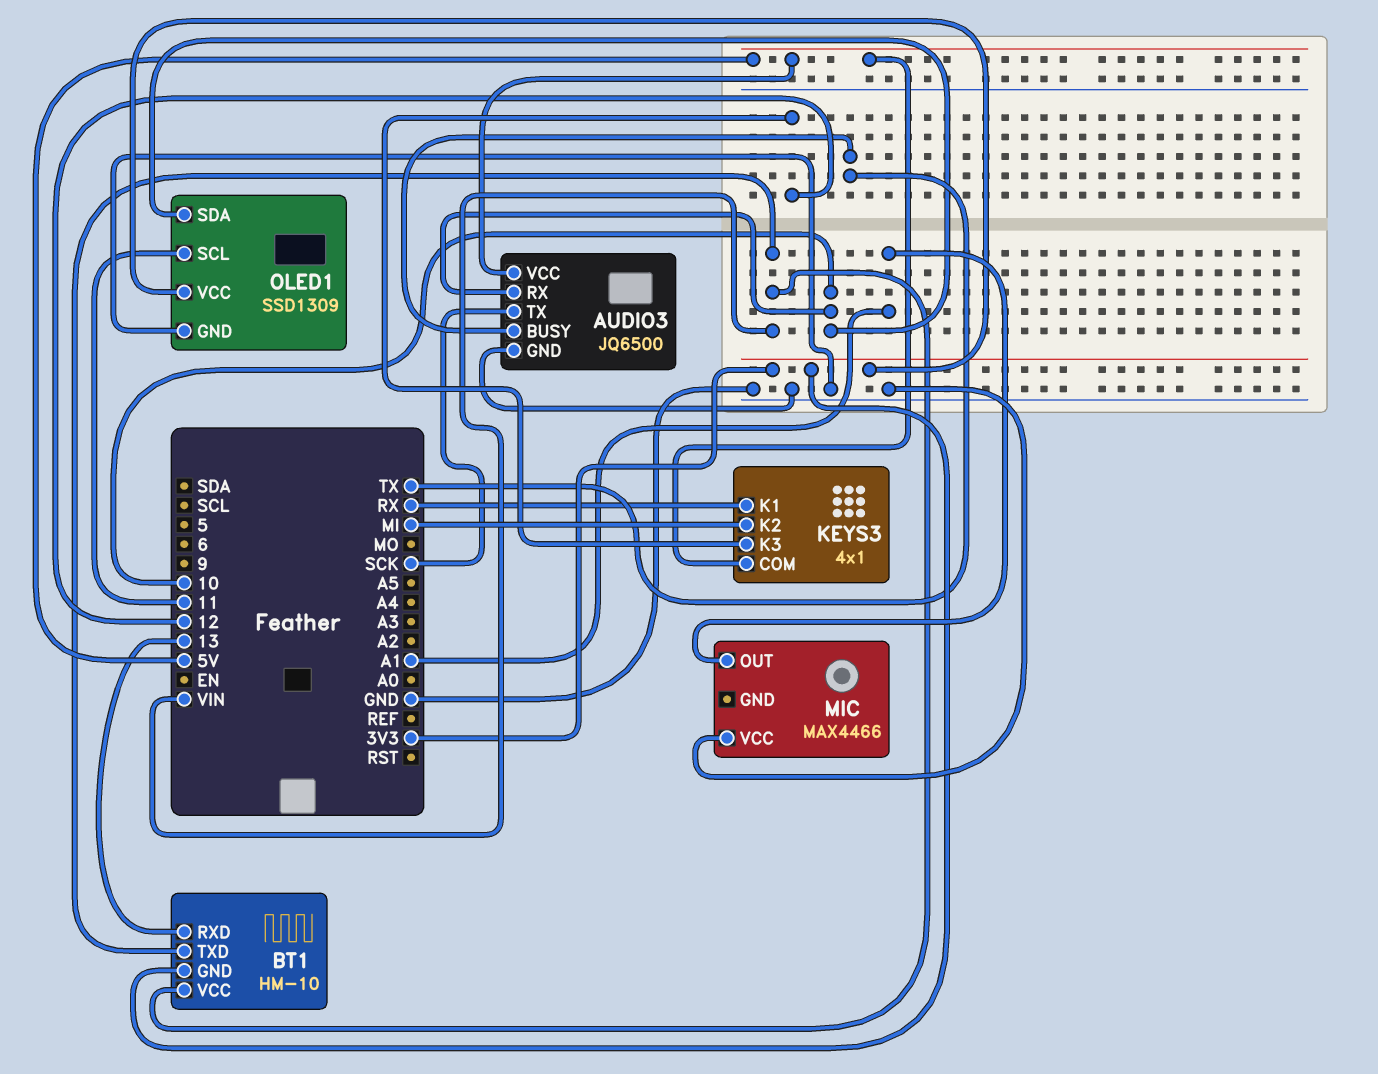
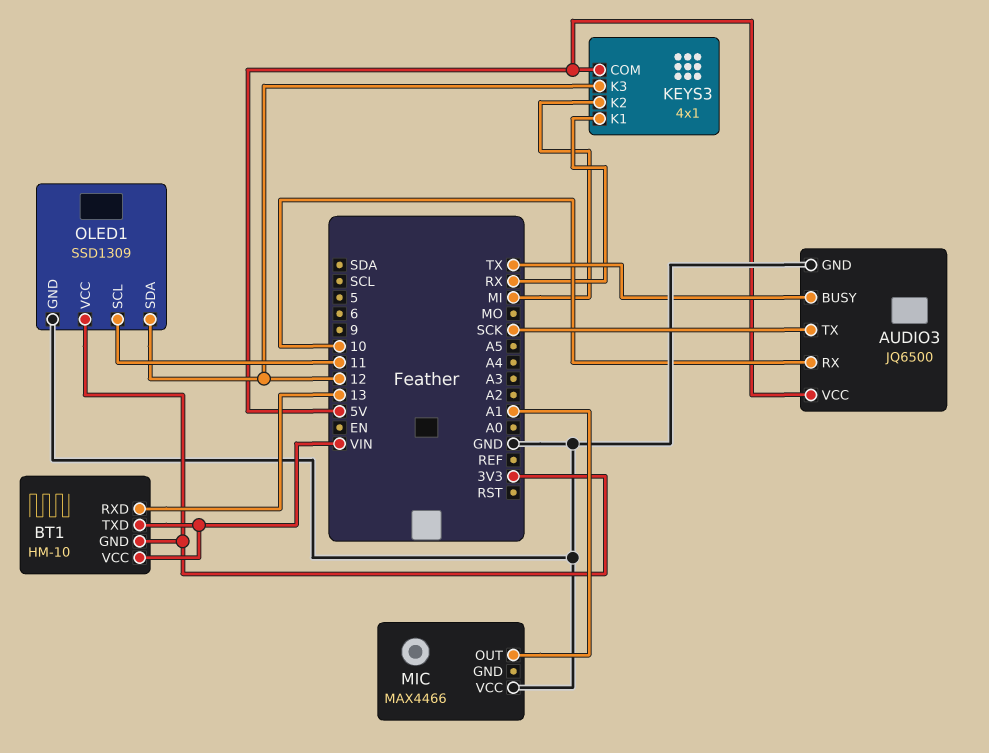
OLED1 pin SDA: 10 -> 12

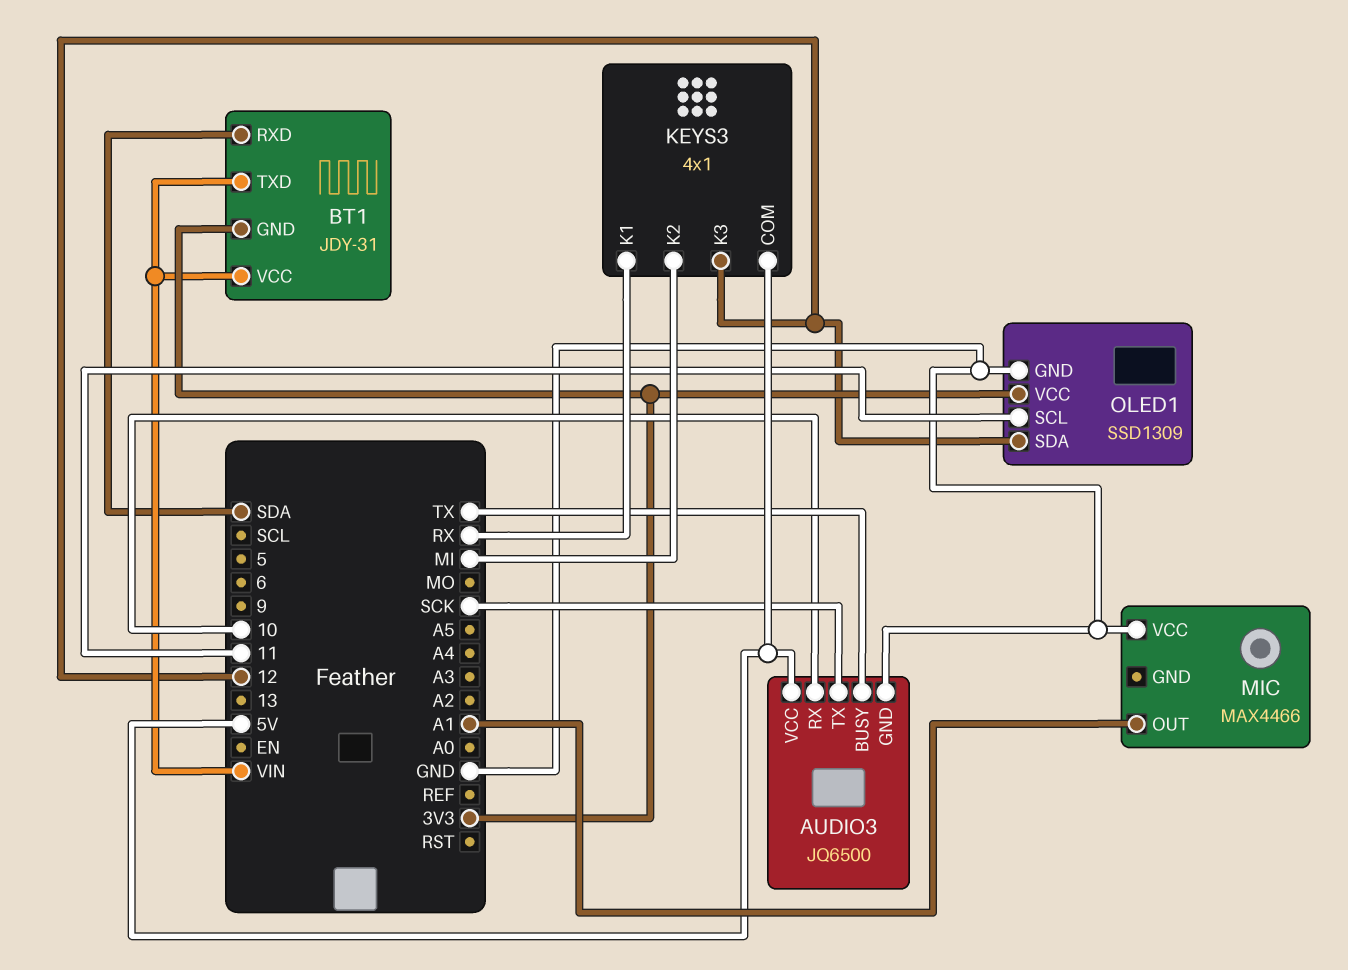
BT1: HM-10 -> JDY-31
BT1 pin RXD: 13 -> SDA

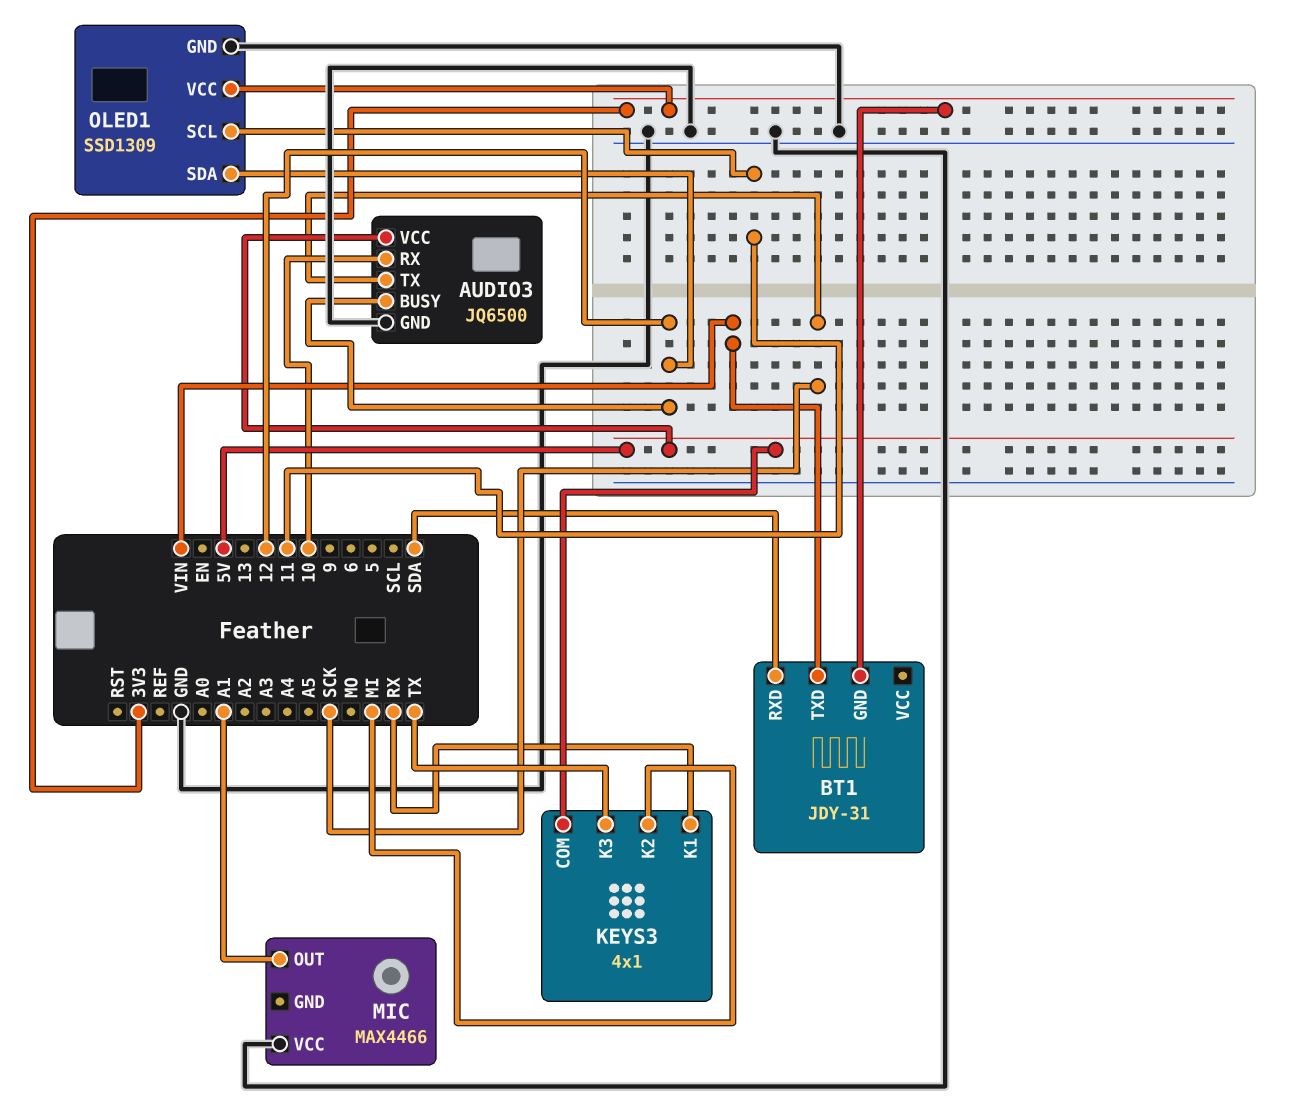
AUDIO3 pin BUSY: TX -> 12
BT1 pin VCC: VIN -> none
KEYS3 pin K3: 12 -> TX

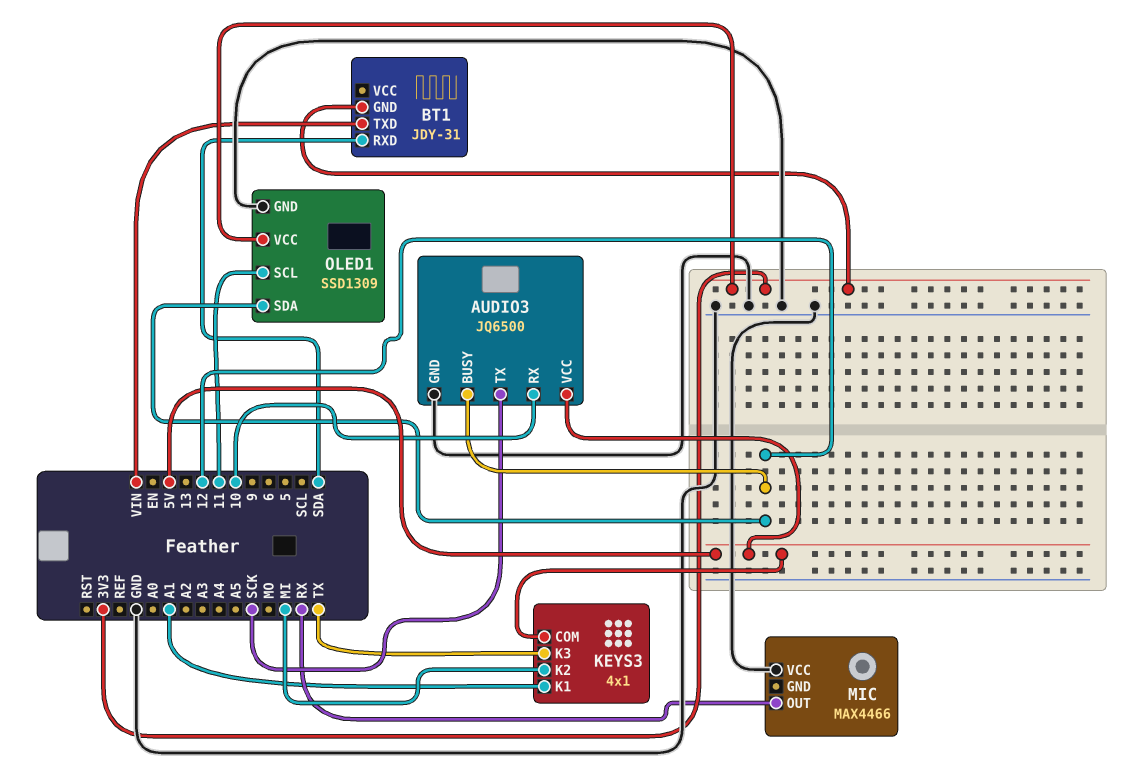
KEYS3 pin K1: RX -> A1
MIC pin OUT: A1 -> RX

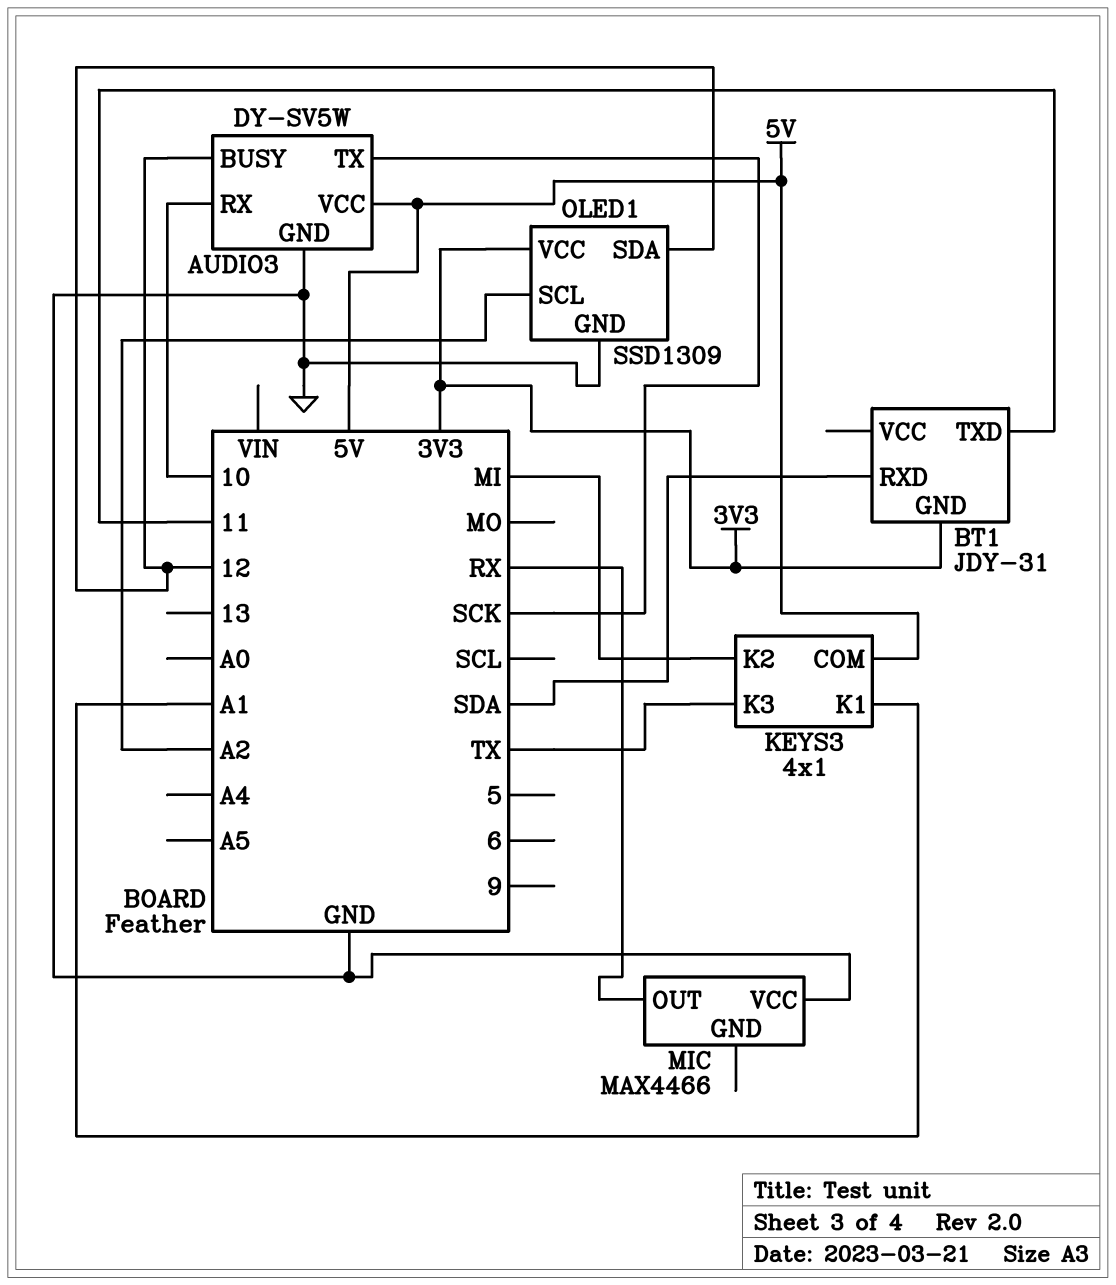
AUDIO3: JQ6500 -> DY-SV5W
BT1 pin TXD: VIN -> 11
OLED1 pin SCL: 11 -> A2

